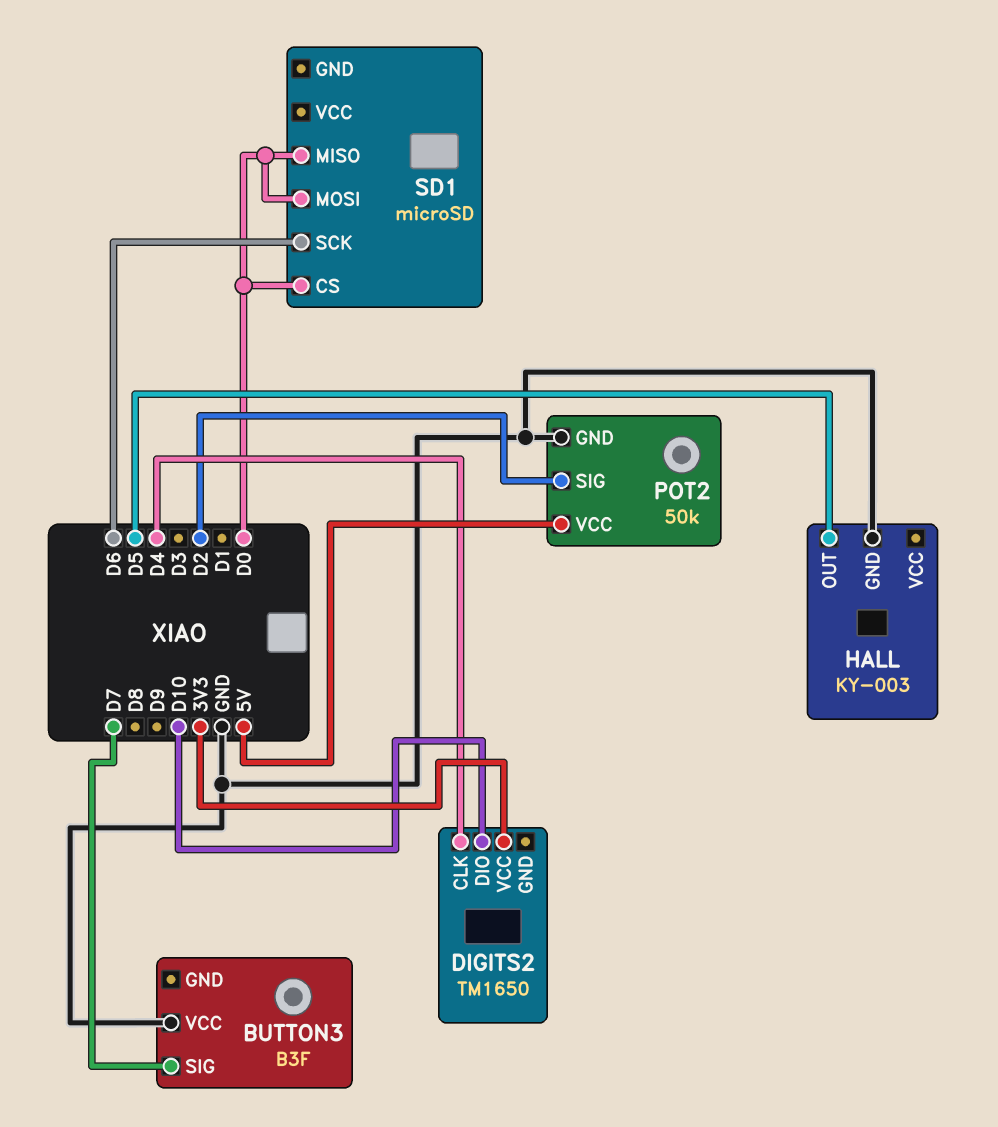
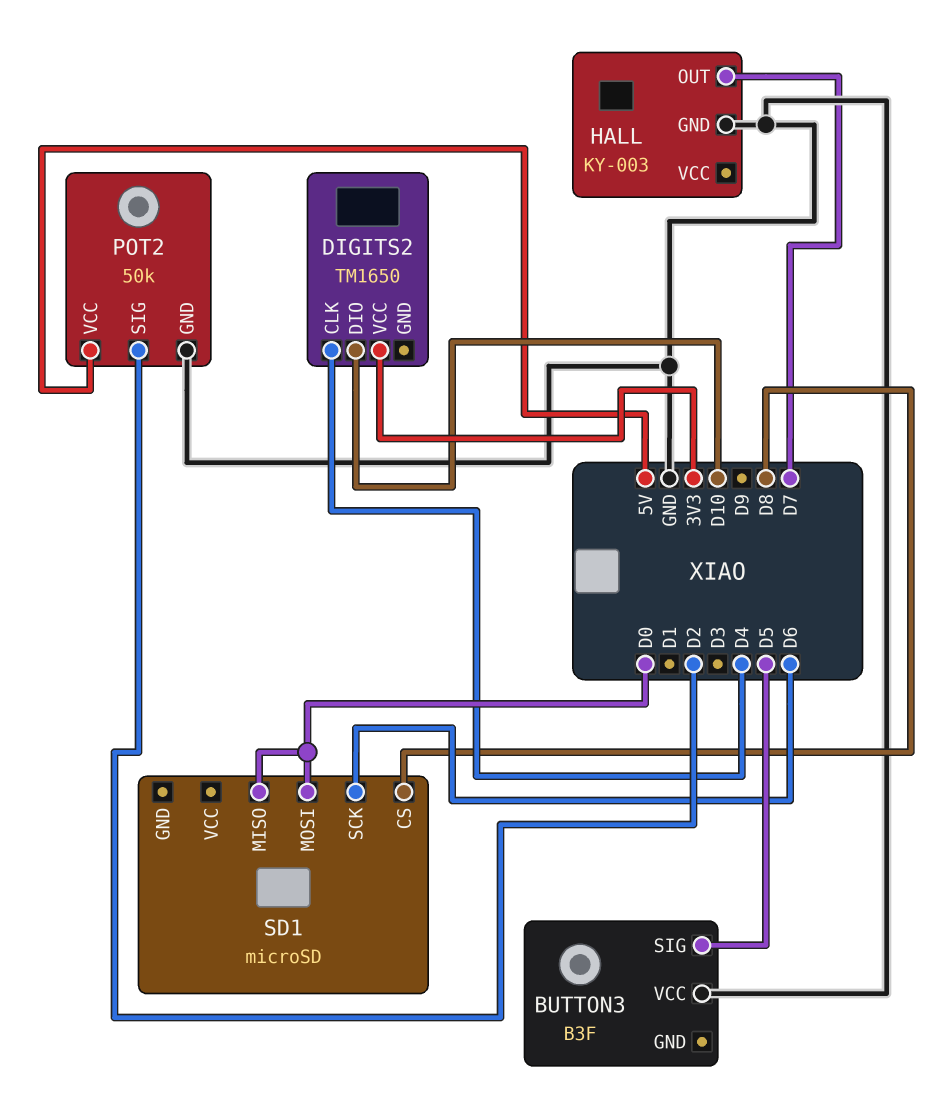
BUTTON3 pin SIG: D7 -> D5
HALL pin OUT: D5 -> D7
SD1 pin CS: D0 -> D8

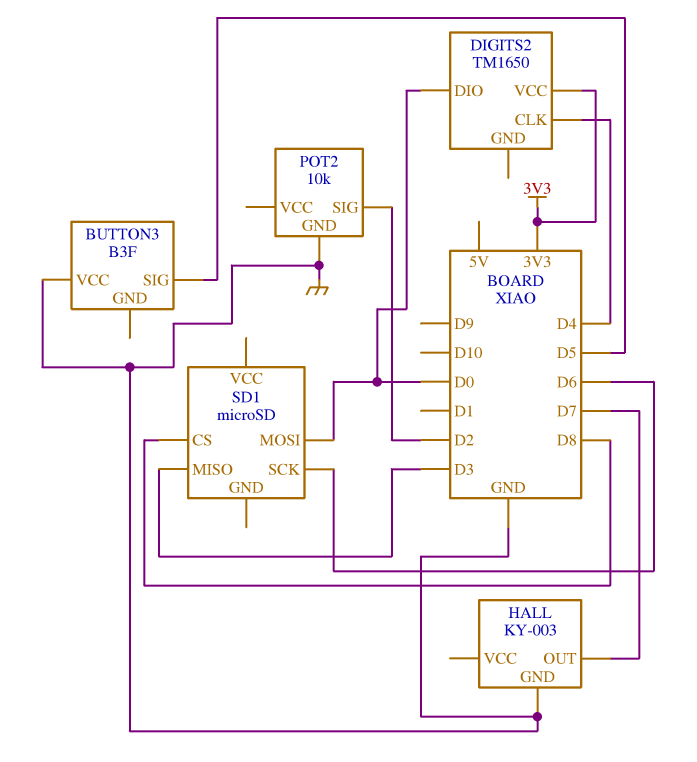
DIGITS2 pin DIO: D10 -> D0
POT2: 50k -> 10k
POT2 pin VCC: 5V -> none
SD1 pin MISO: D0 -> D3

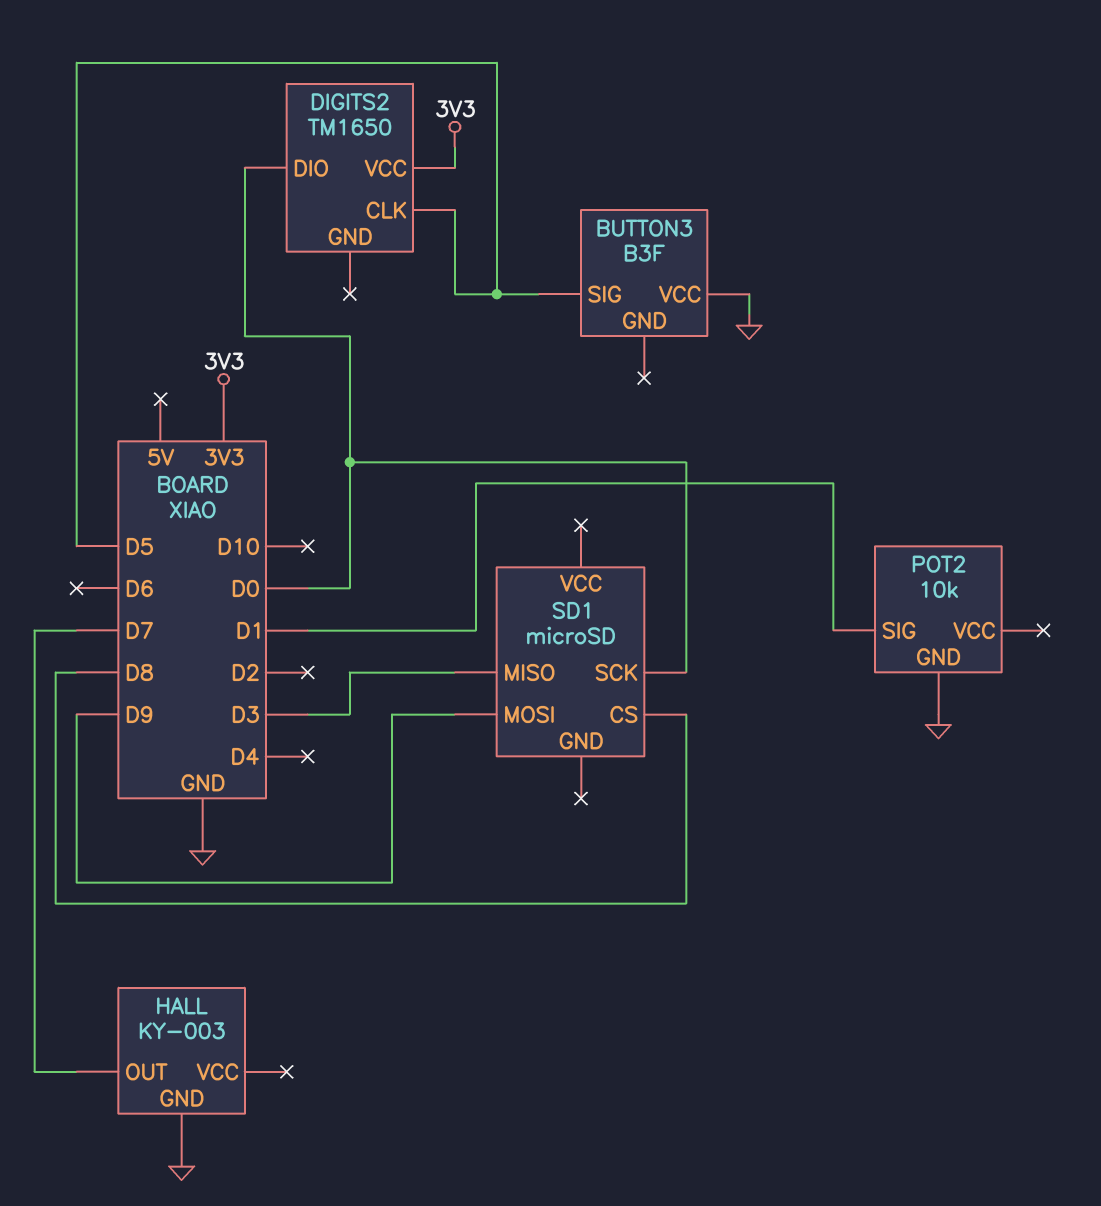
DIGITS2 pin CLK: D4 -> D5
POT2 pin SIG: D2 -> D1
SD1 pin MOSI: D0 -> D9
SD1 pin SCK: D6 -> D0

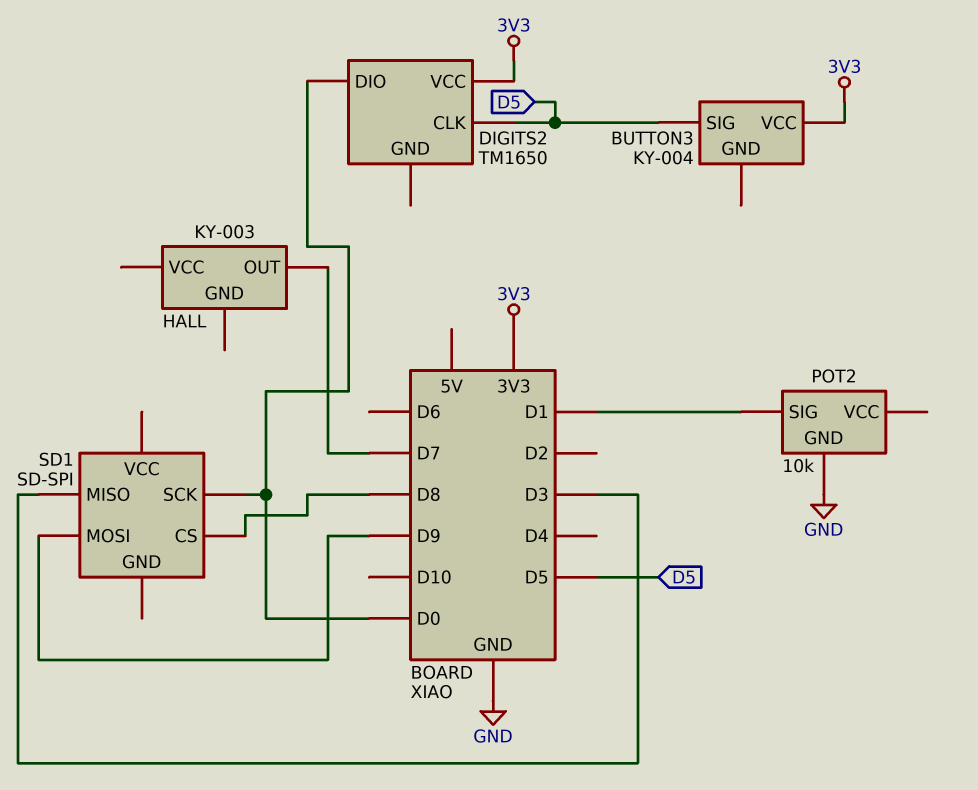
BUTTON3: B3F -> KY-004
BUTTON3 pin VCC: GND -> 3V3
HALL pin GND: GND -> none
SD1: microSD -> SD-SPI

